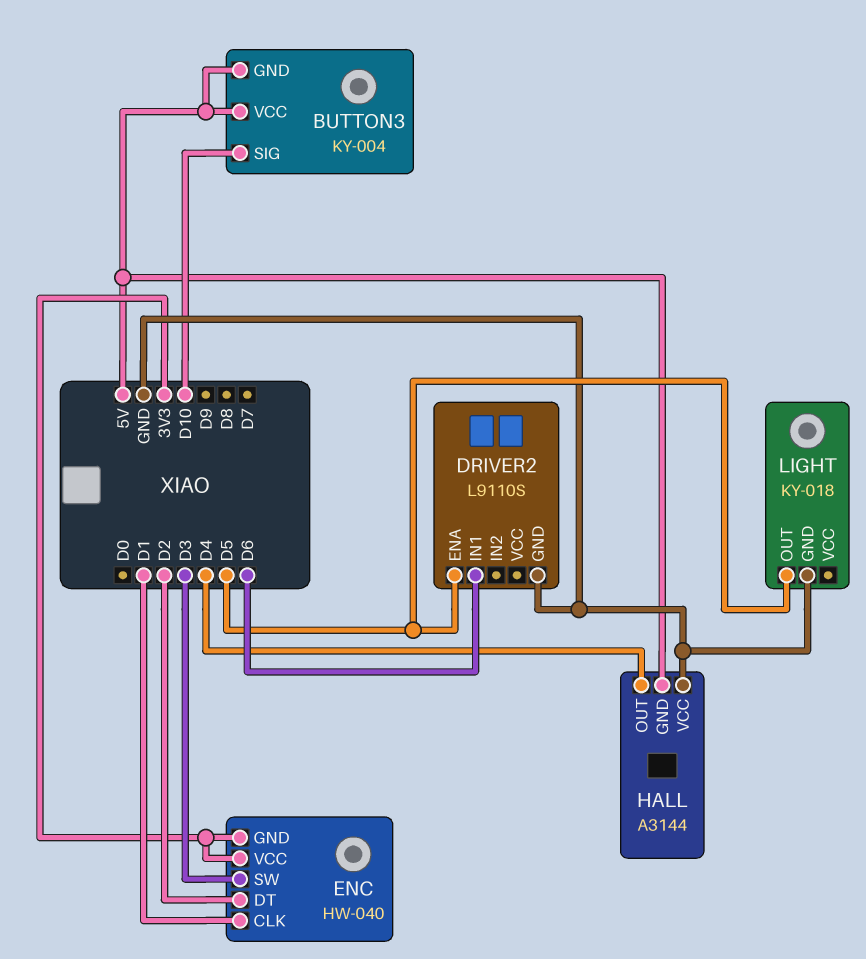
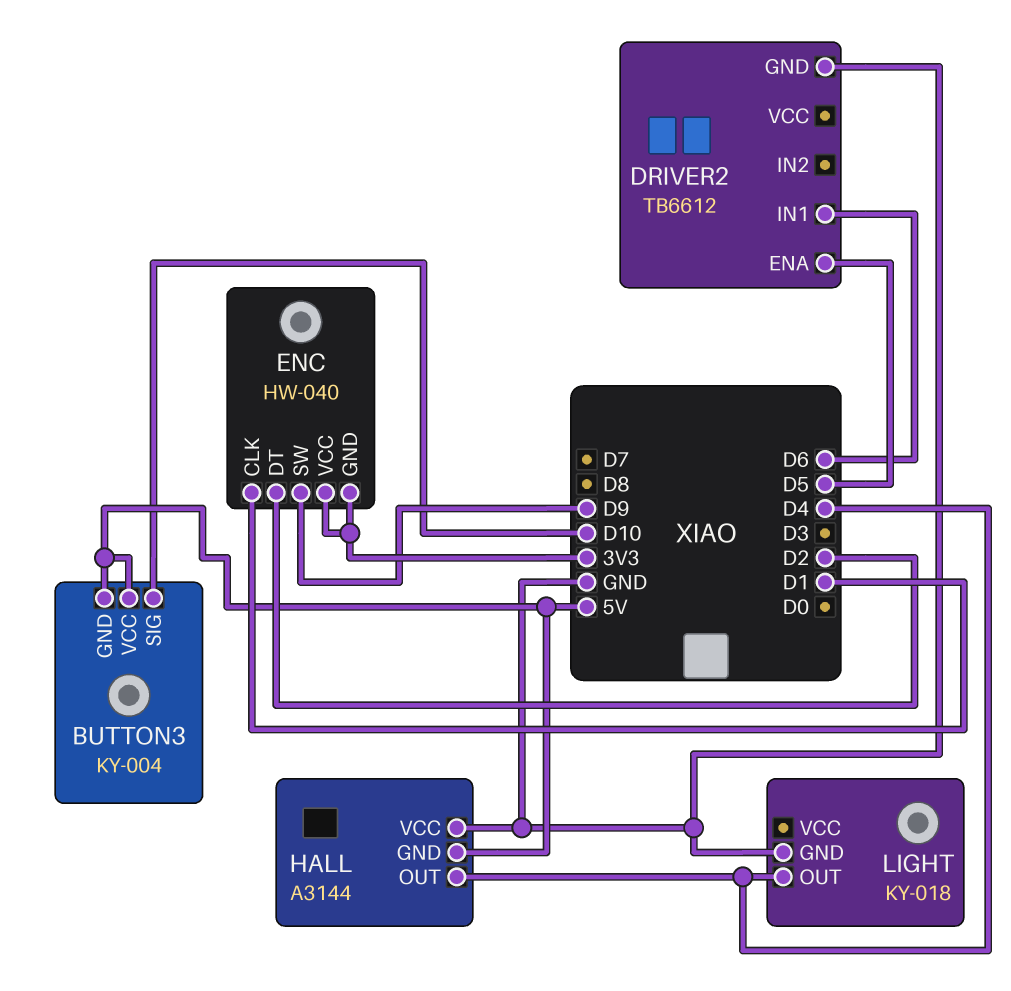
DRIVER2: L9110S -> TB6612
ENC pin SW: D3 -> D9
LIGHT pin OUT: D5 -> D4

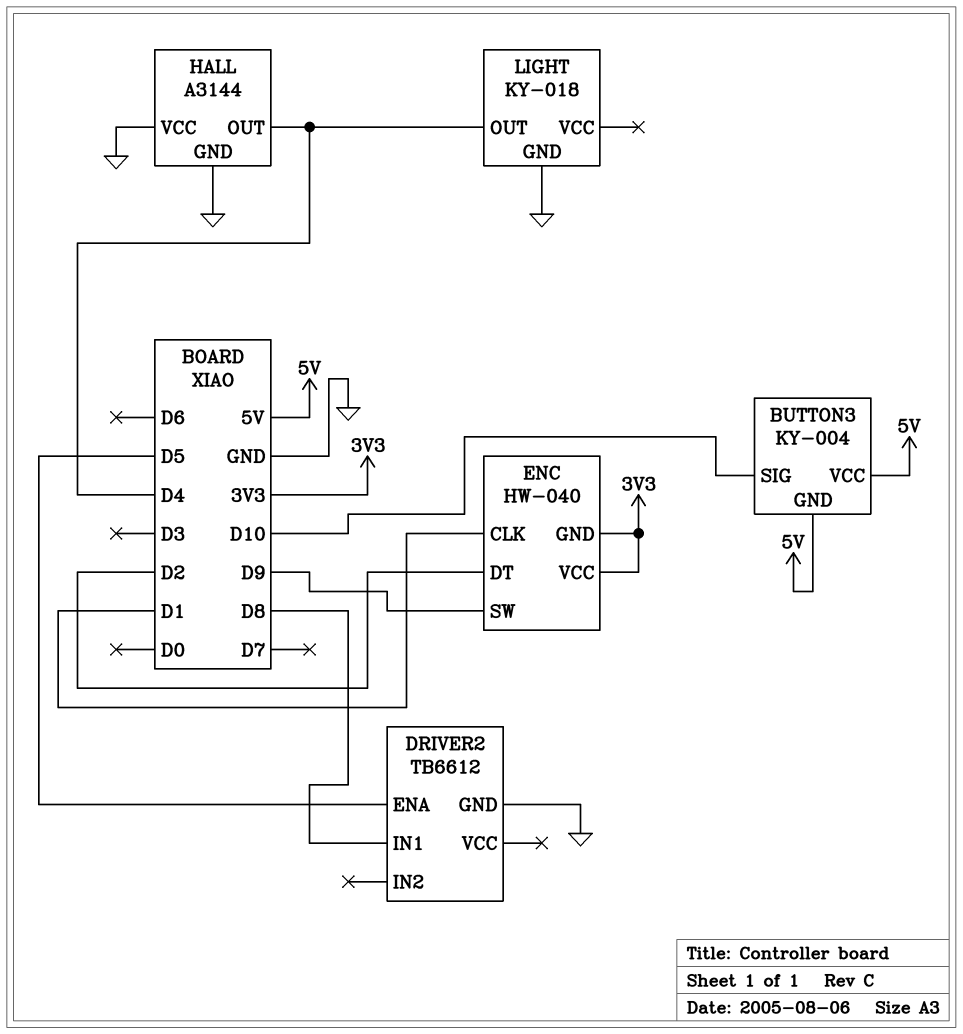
DRIVER2 pin IN1: D6 -> D8
HALL pin GND: 5V -> GND

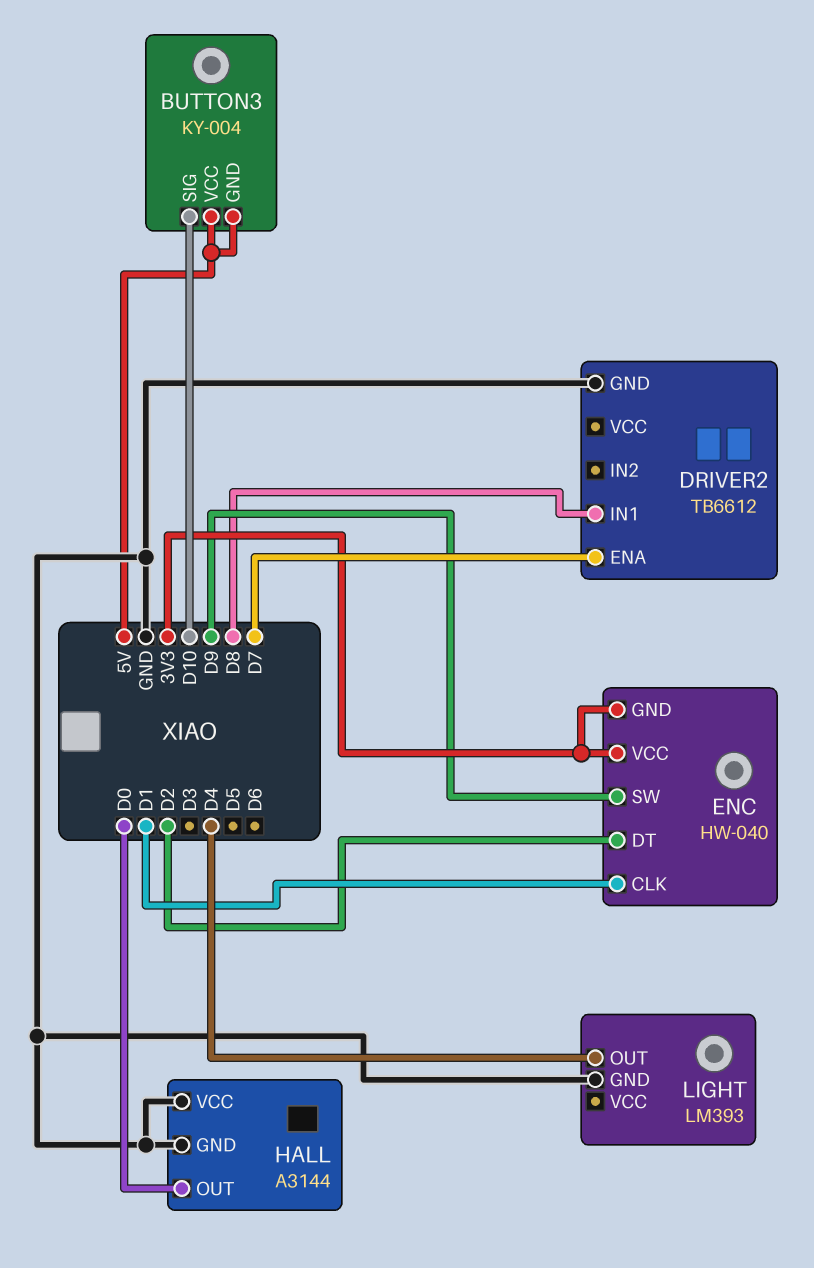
DRIVER2 pin ENA: D5 -> D7
HALL pin OUT: D4 -> D0
LIGHT: KY-018 -> LM393

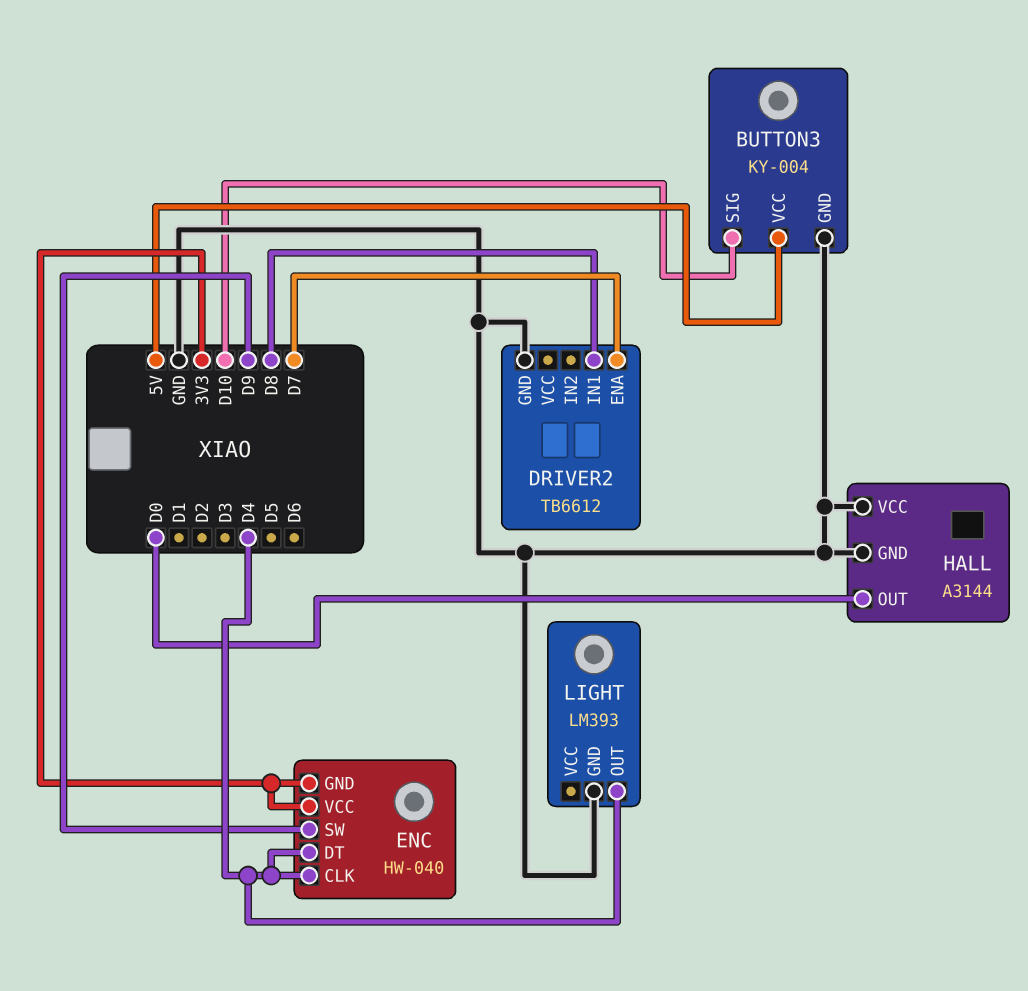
BUTTON3 pin GND: 5V -> GND
ENC pin CLK: D1 -> D4
ENC pin DT: D2 -> D4

